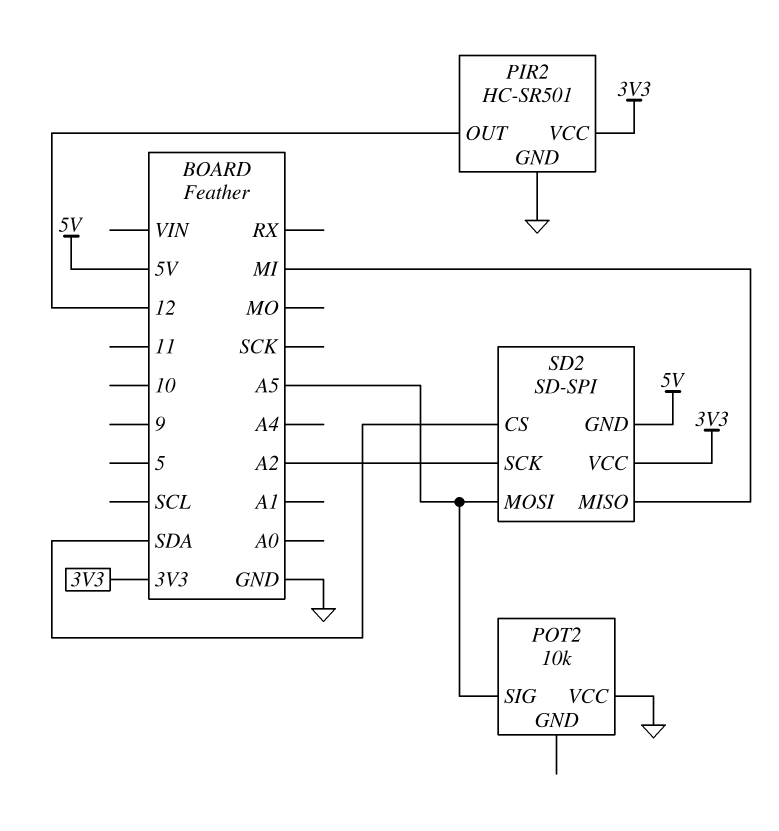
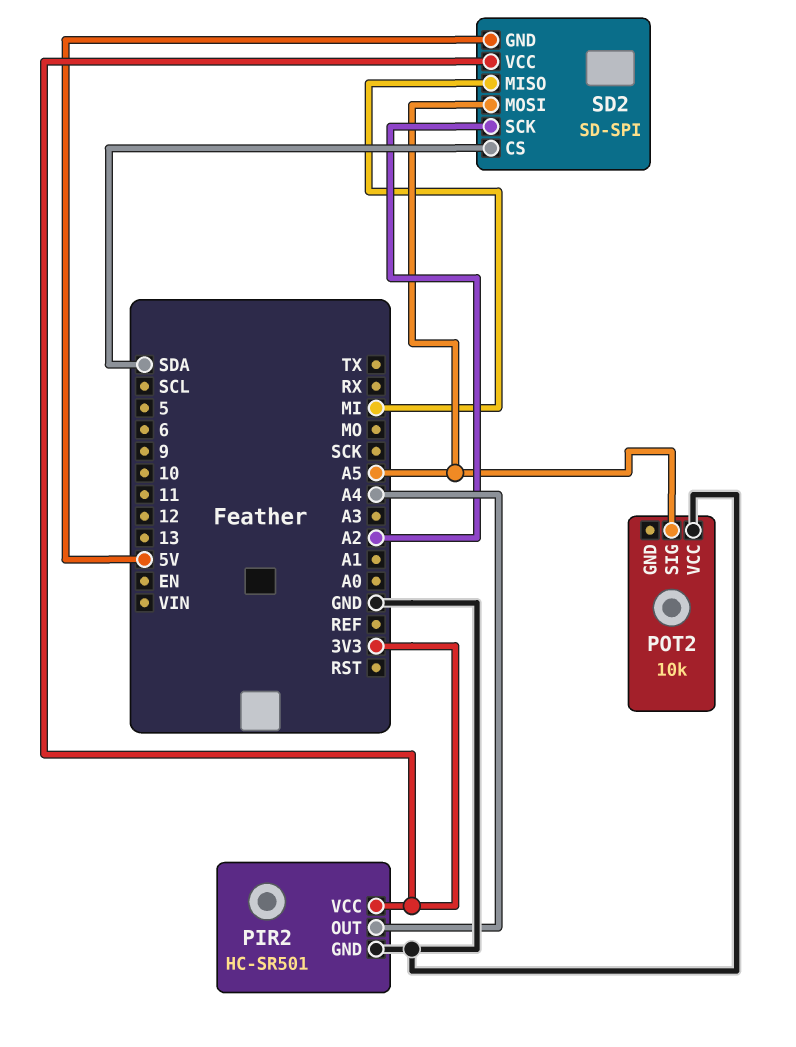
PIR2 pin OUT: 12 -> A4

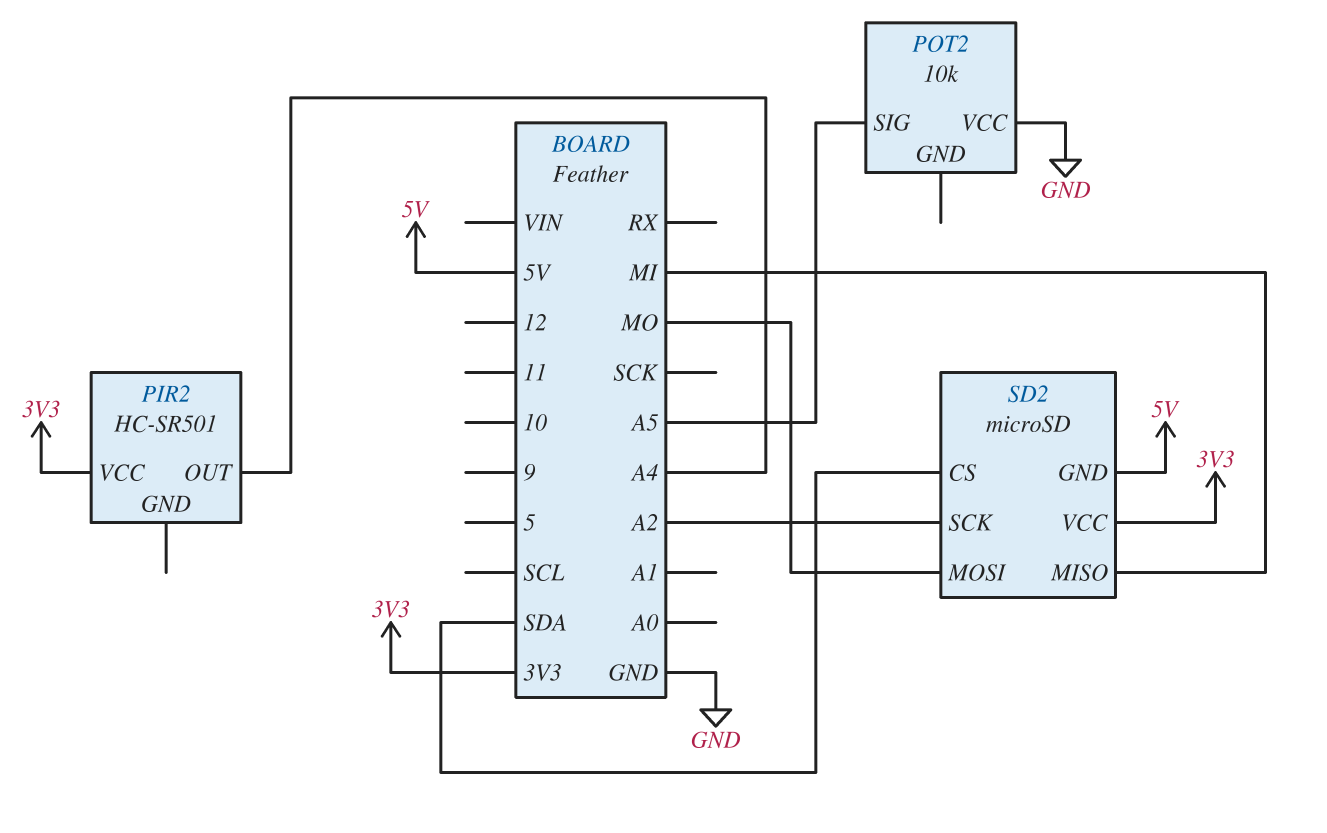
PIR2 pin GND: GND -> none
SD2: SD-SPI -> microSD
SD2 pin MOSI: A5 -> MO

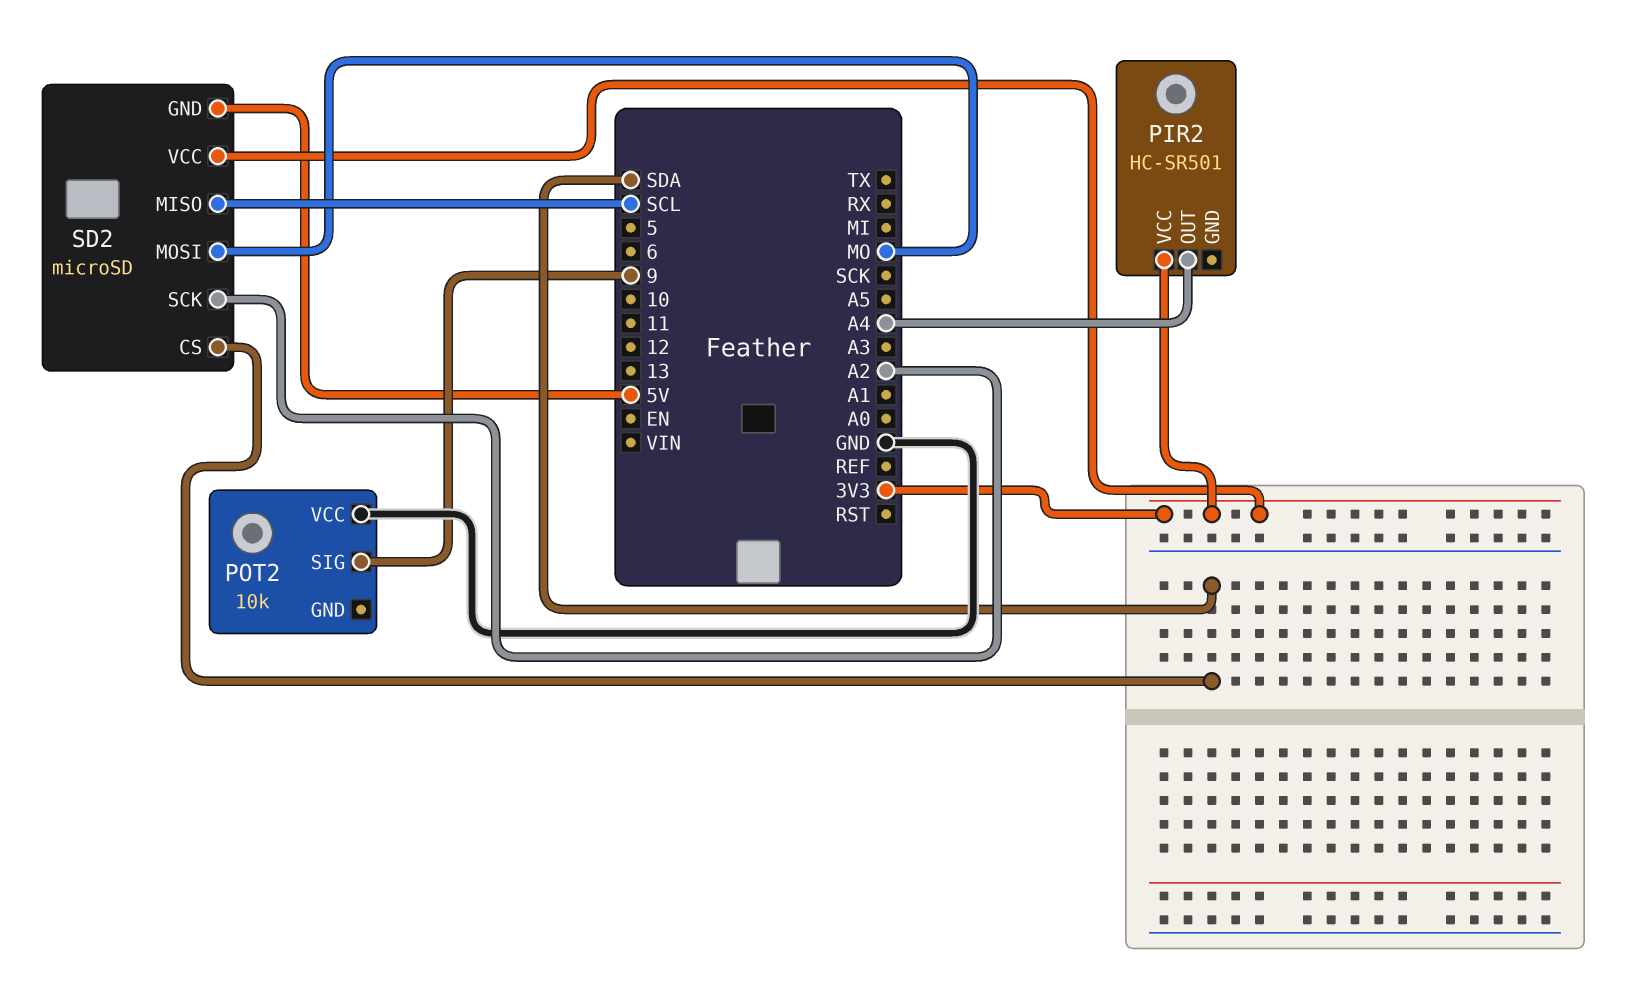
POT2 pin SIG: A5 -> 9
SD2 pin MISO: MI -> SCL

